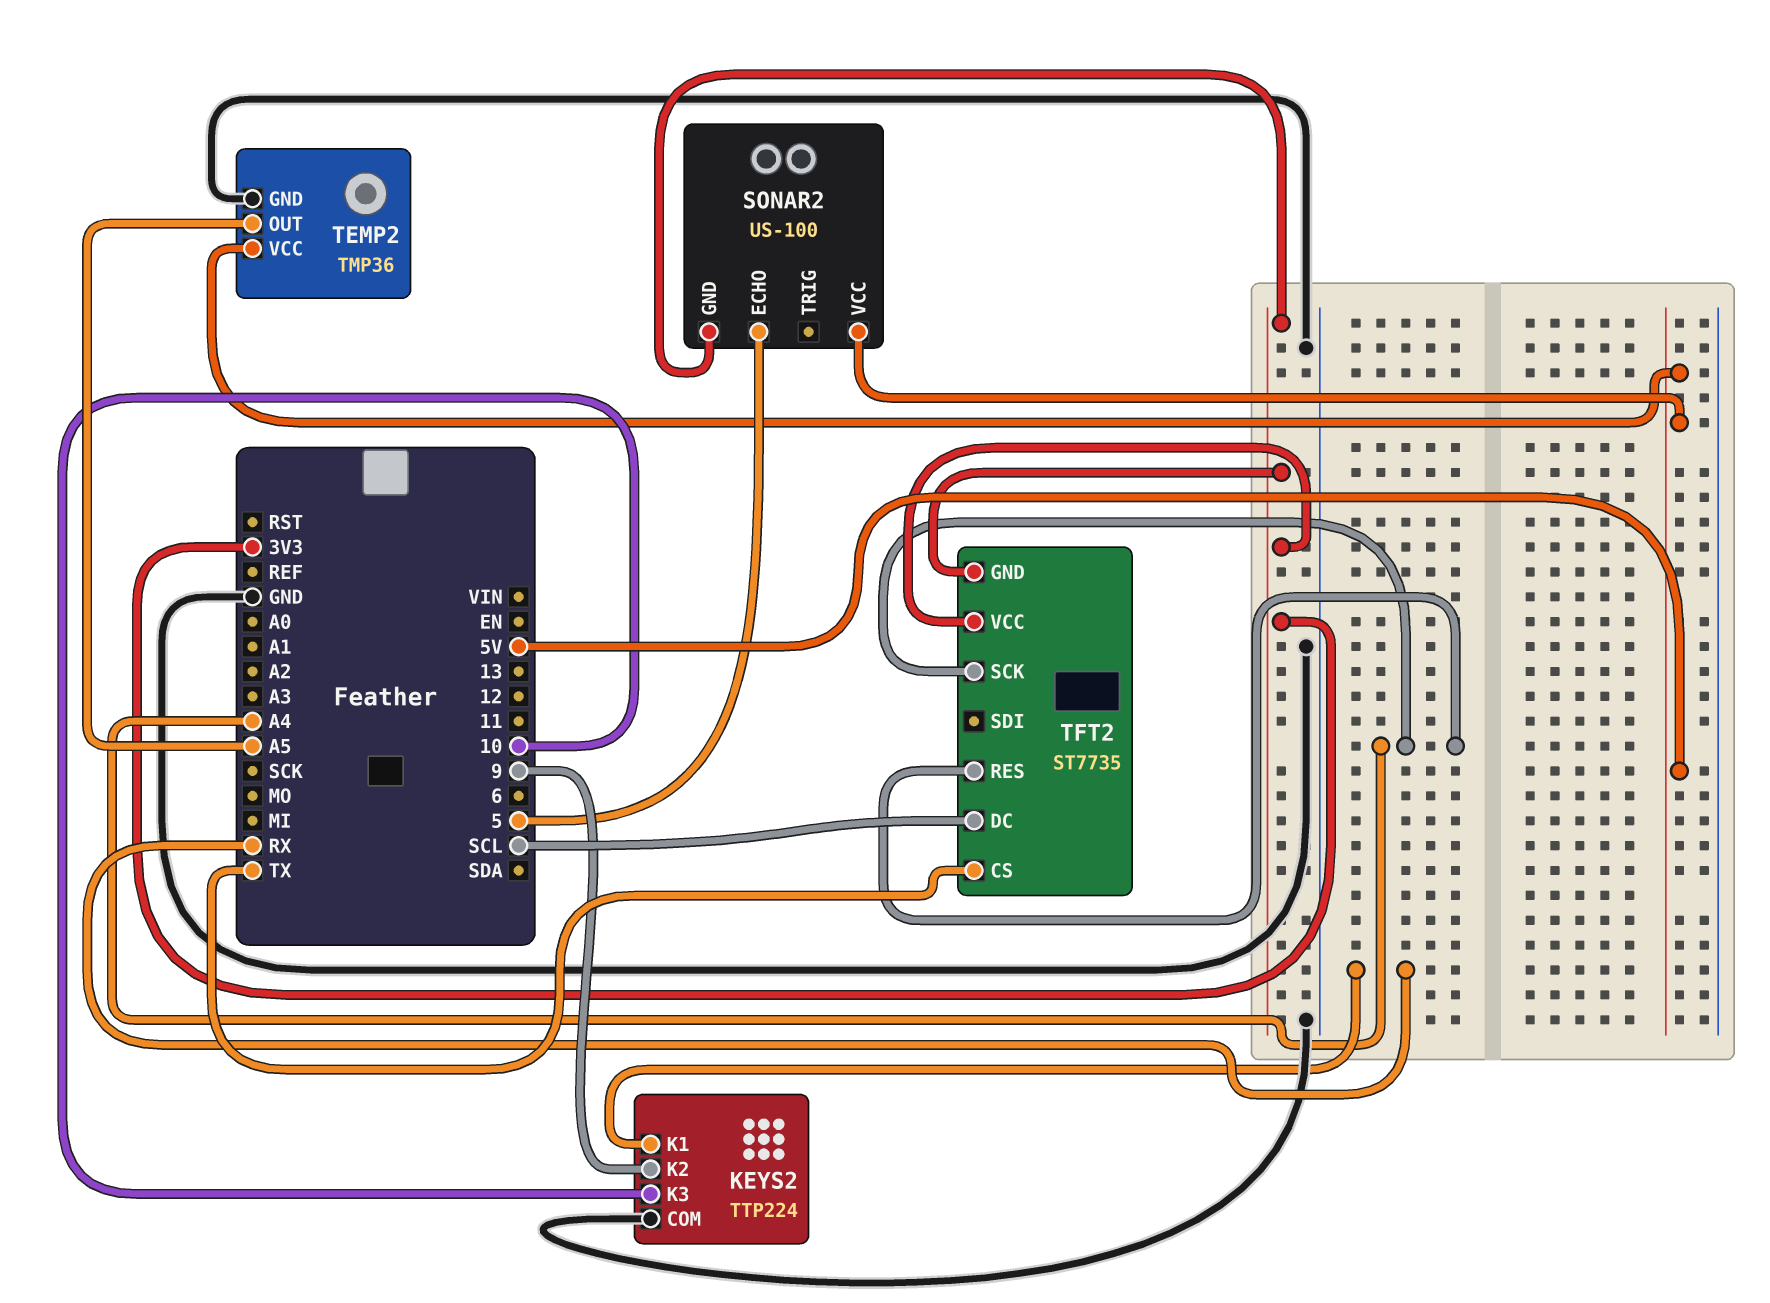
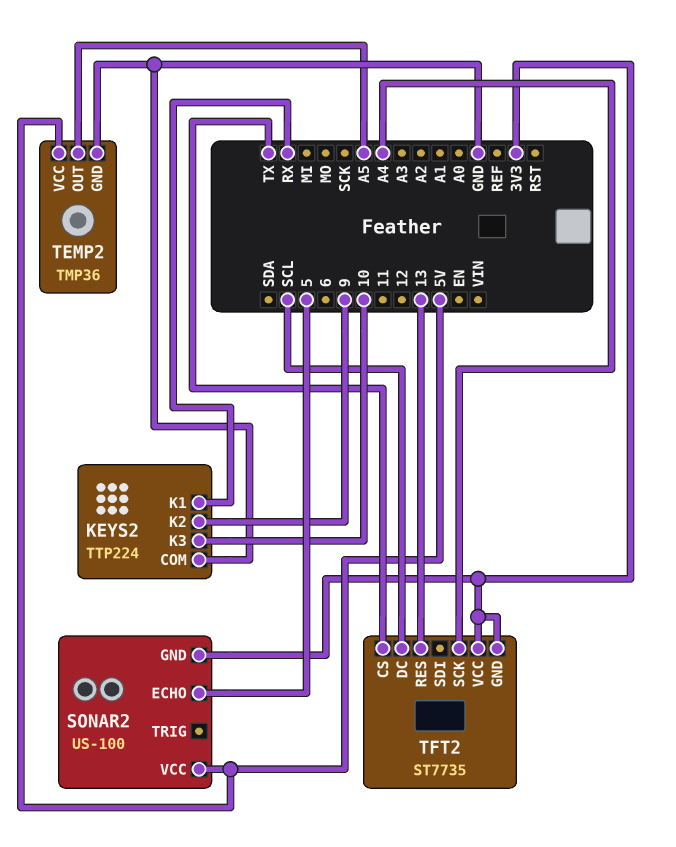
TFT2 pin RES: A4 -> 13

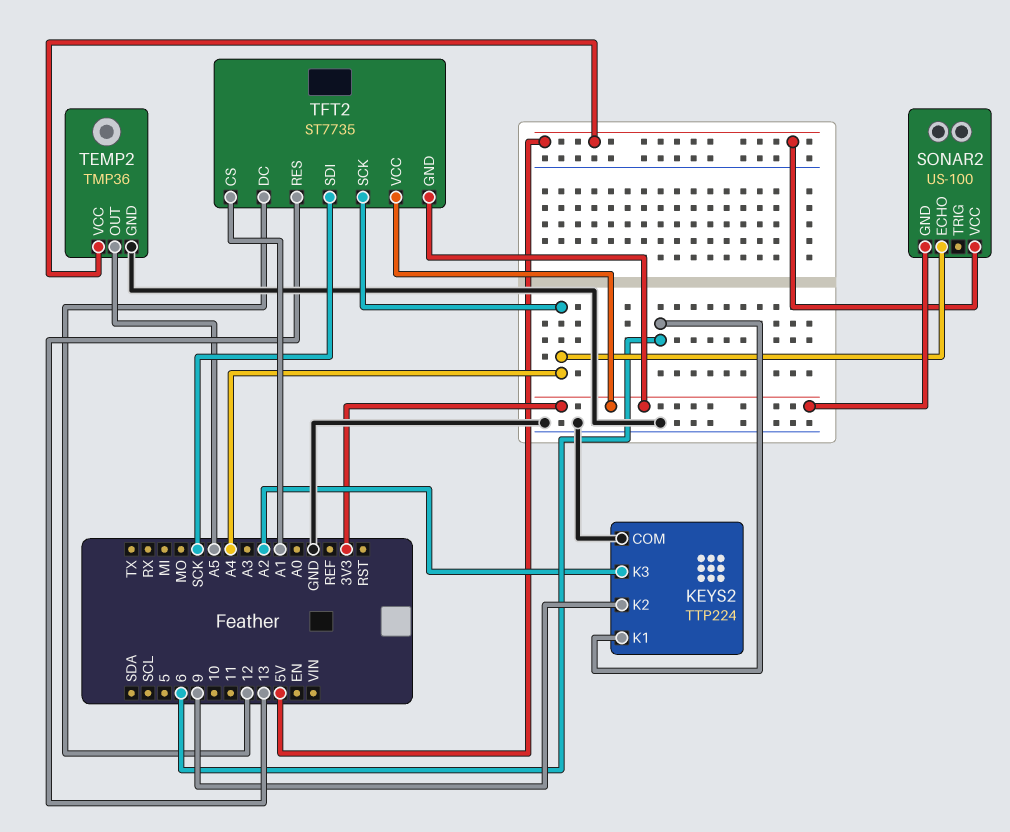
KEYS2 pin K1: RX -> 6
KEYS2 pin K3: 10 -> A2
SONAR2 pin ECHO: 5 -> A4
TFT2 pin CS: TX -> A1
TFT2 pin DC: SCL -> 12
TFT2 pin SDI: none -> SCK

